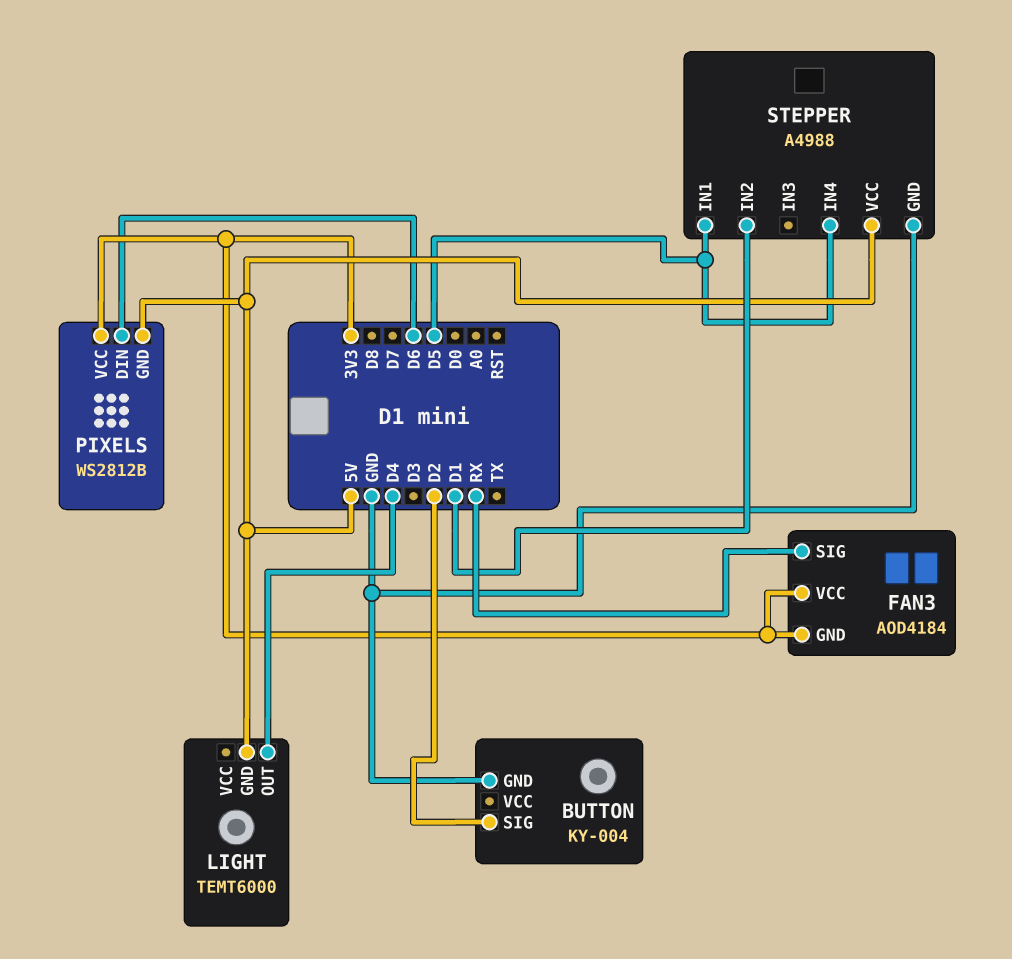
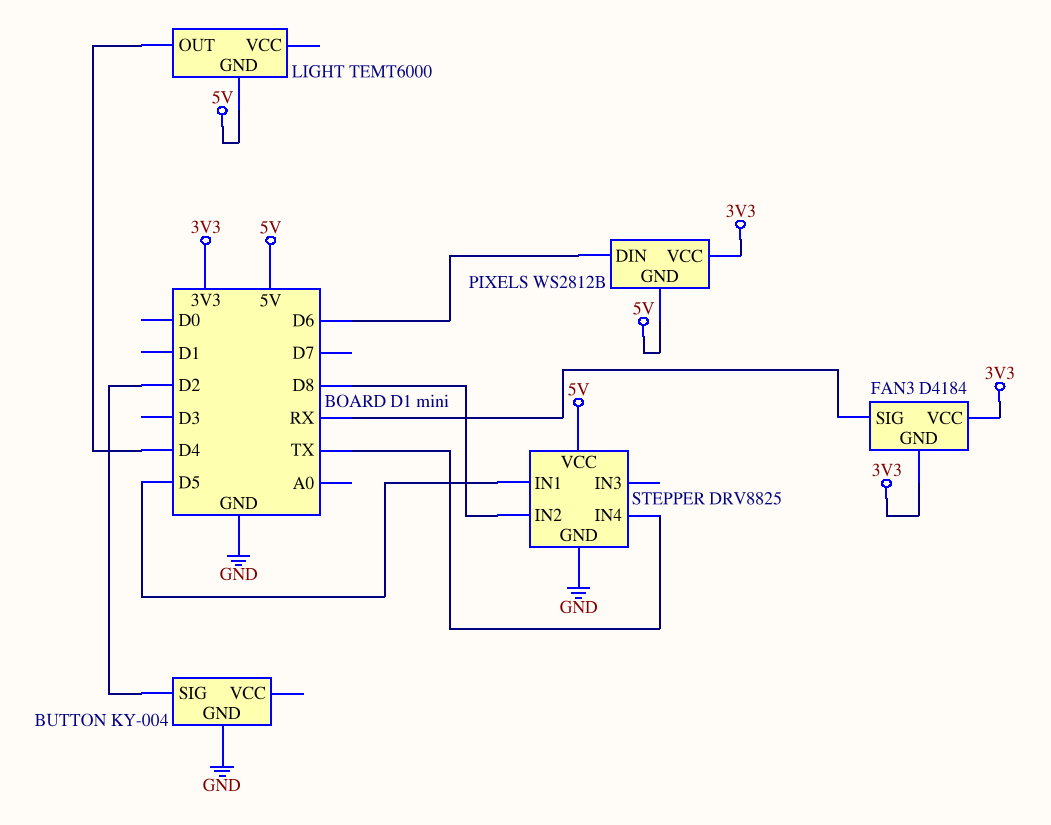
FAN3: AOD4184 -> D4184
STEPPER: A4988 -> DRV8825
STEPPER pin IN2: D1 -> D8
STEPPER pin IN4: D5 -> TX

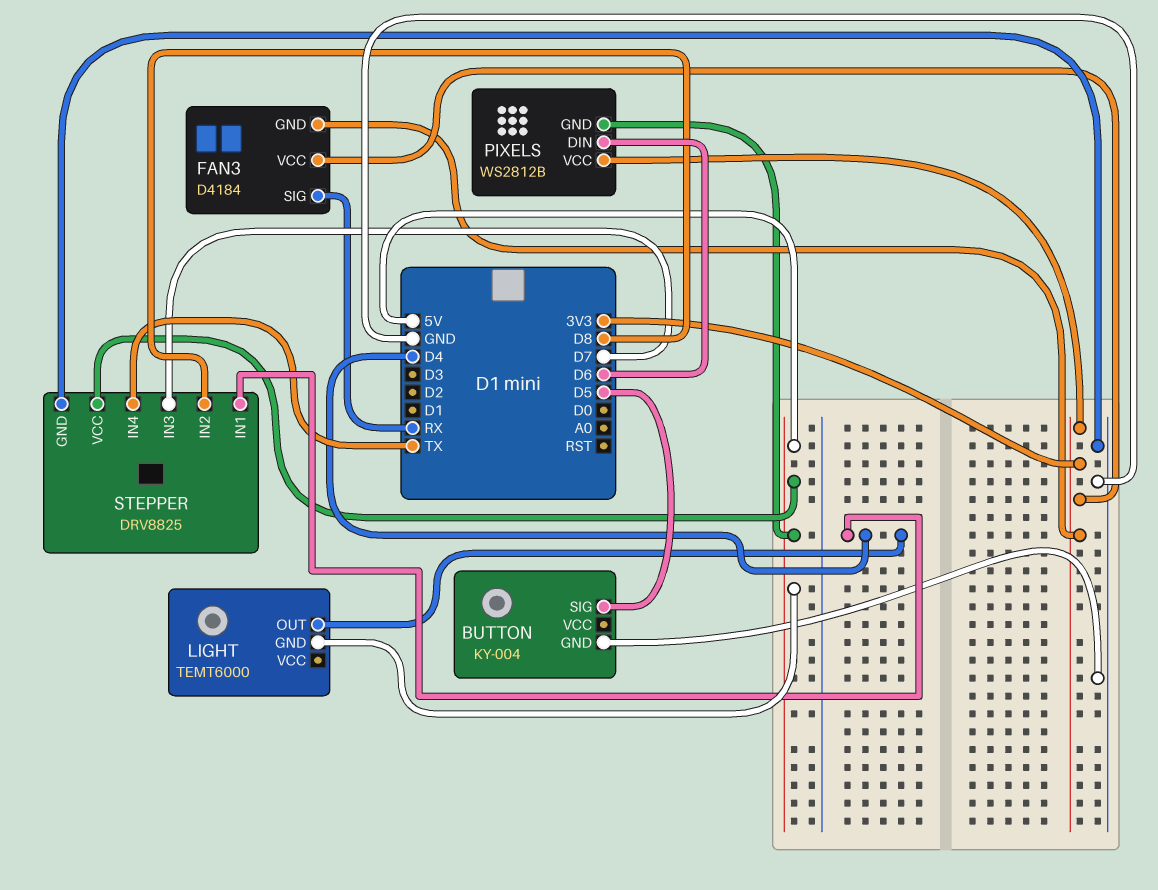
BUTTON pin SIG: D2 -> D5
STEPPER pin IN1: D5 -> D4
STEPPER pin IN3: none -> D7

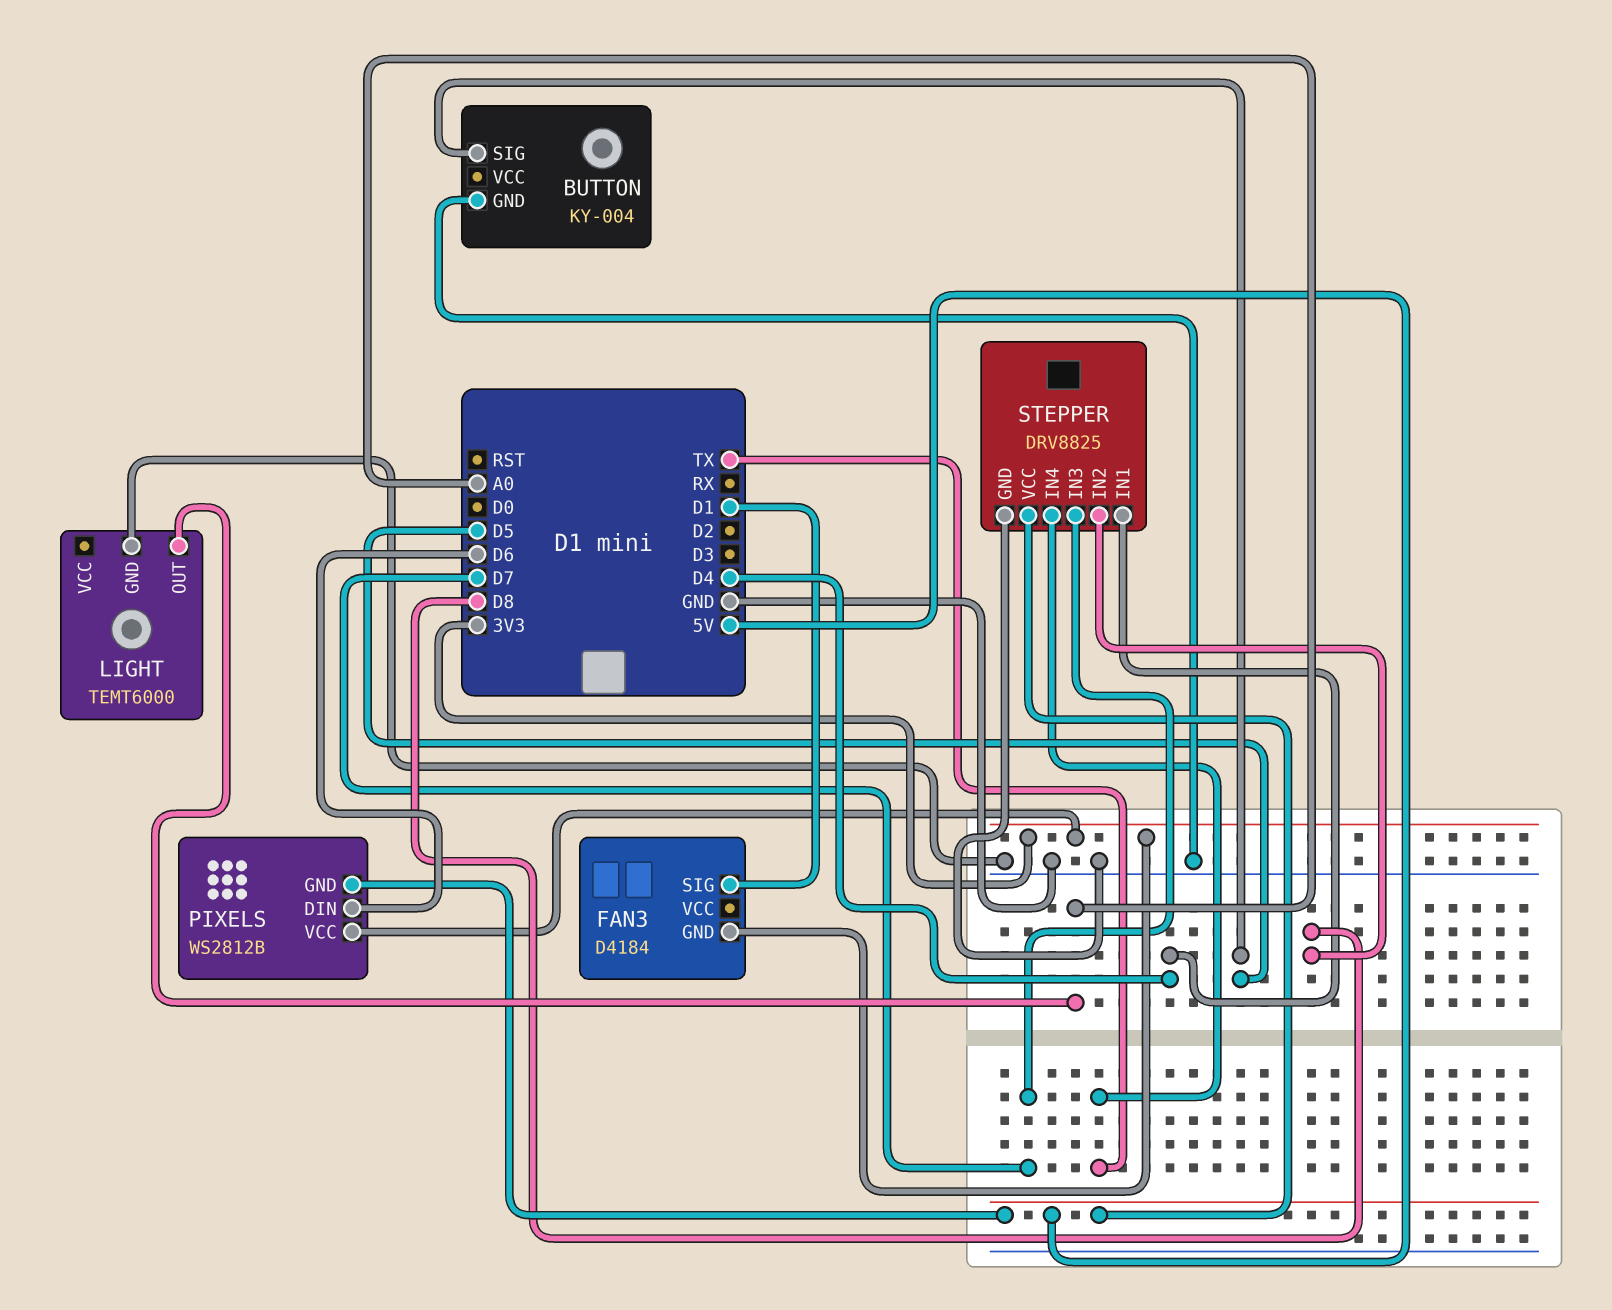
FAN3 pin SIG: RX -> D1
FAN3 pin VCC: 3V3 -> none
LIGHT pin GND: 5V -> GND
LIGHT pin OUT: D4 -> A0

